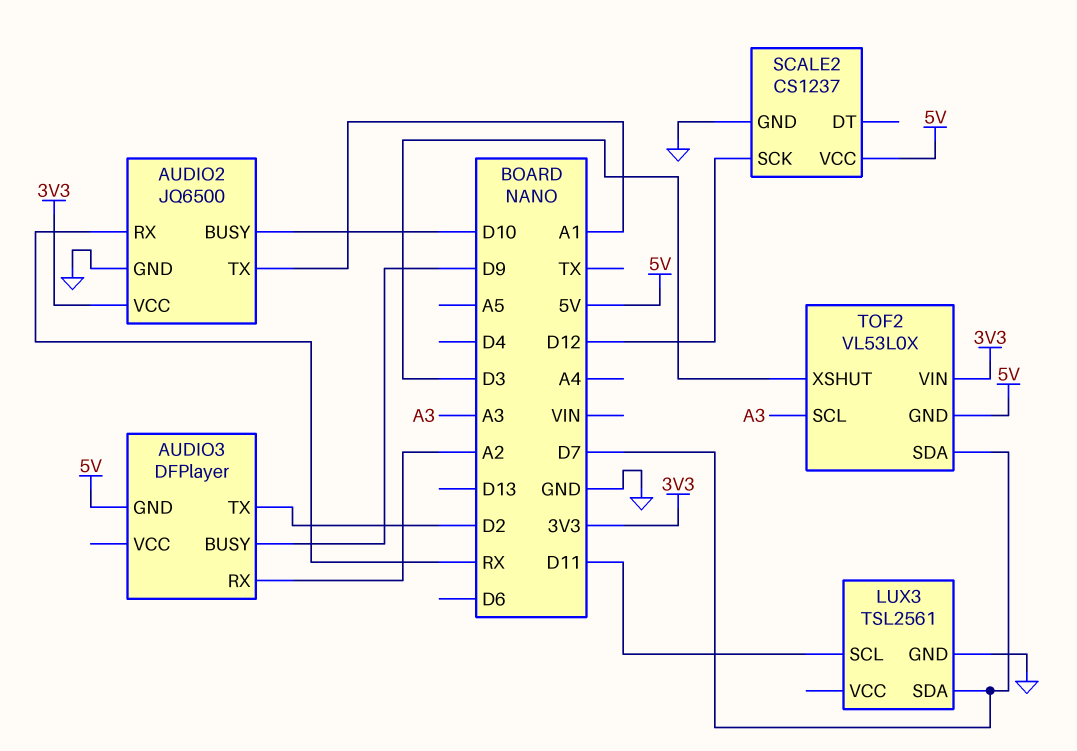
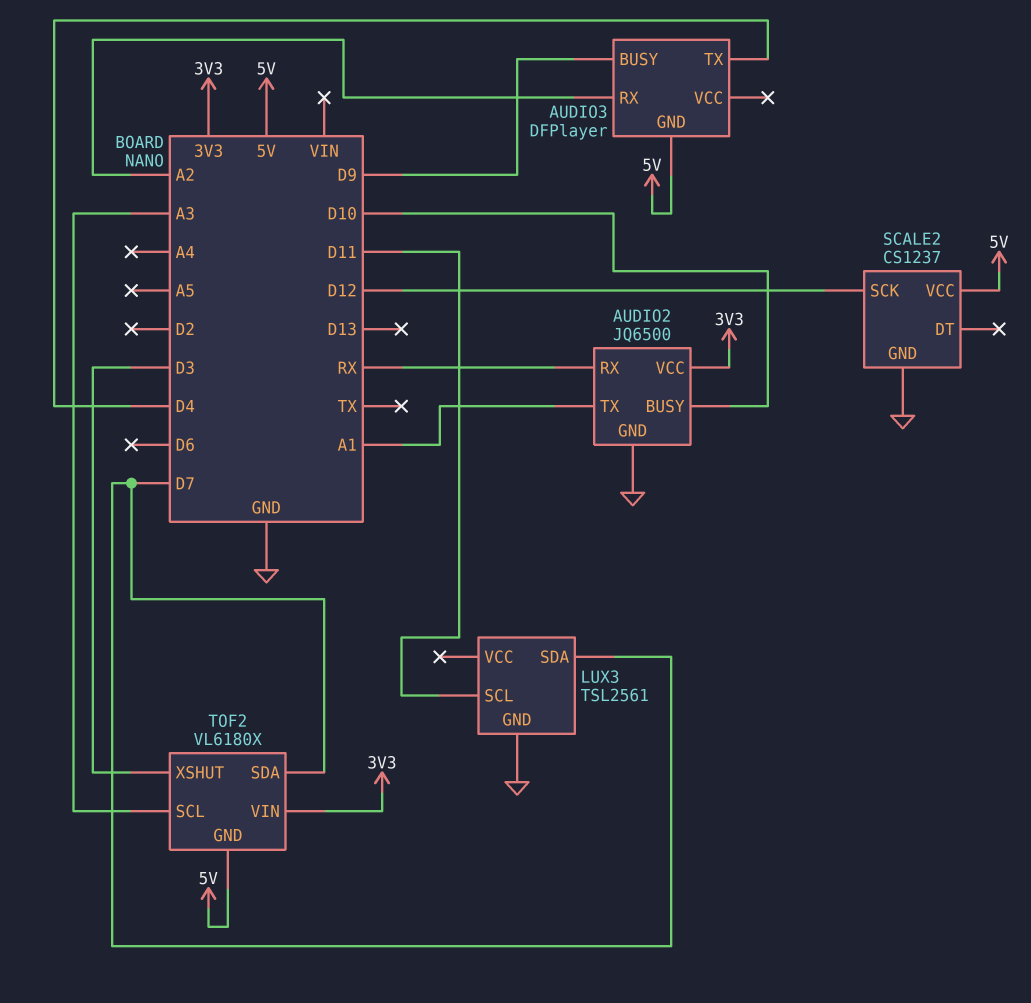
AUDIO3 pin TX: D2 -> D4
TOF2: VL53L0X -> VL6180X

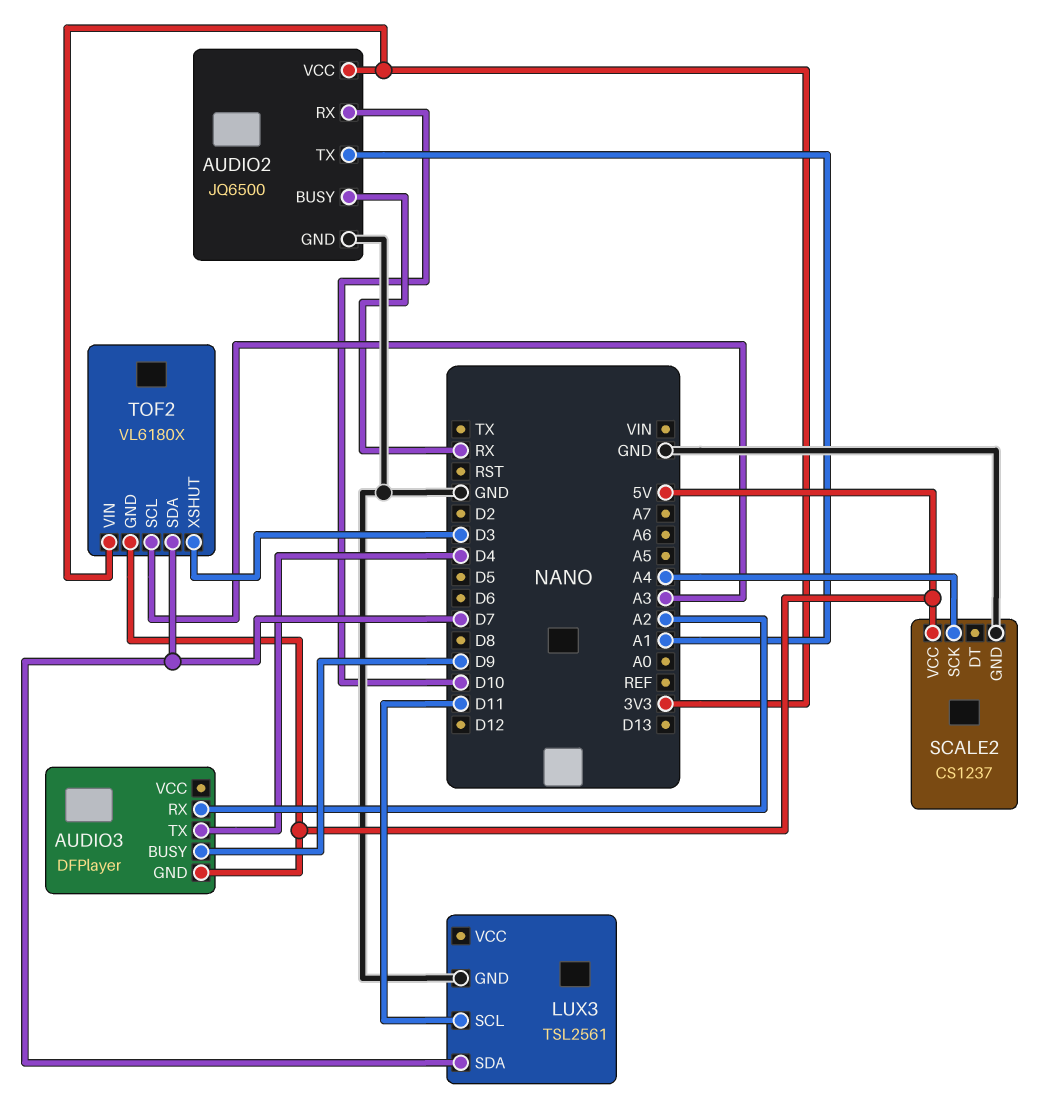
AUDIO2 pin BUSY: D10 -> RX
AUDIO2 pin RX: RX -> D10
SCALE2 pin SCK: D12 -> A4

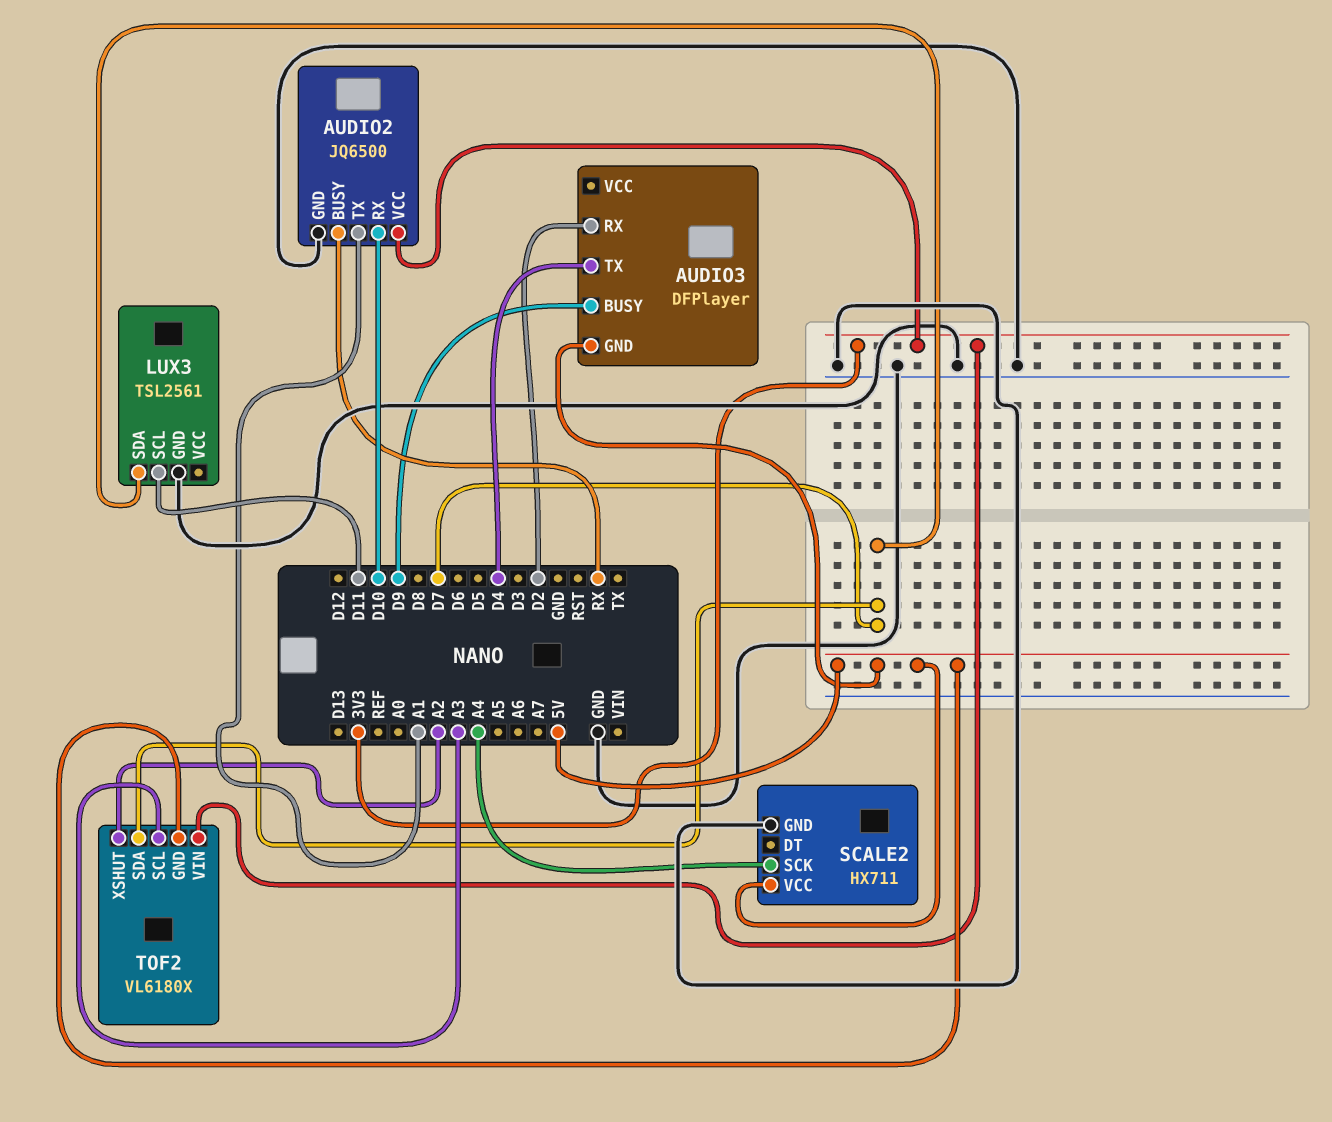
AUDIO3 pin RX: A2 -> D2
SCALE2: CS1237 -> HX711
TOF2 pin XSHUT: D3 -> A2

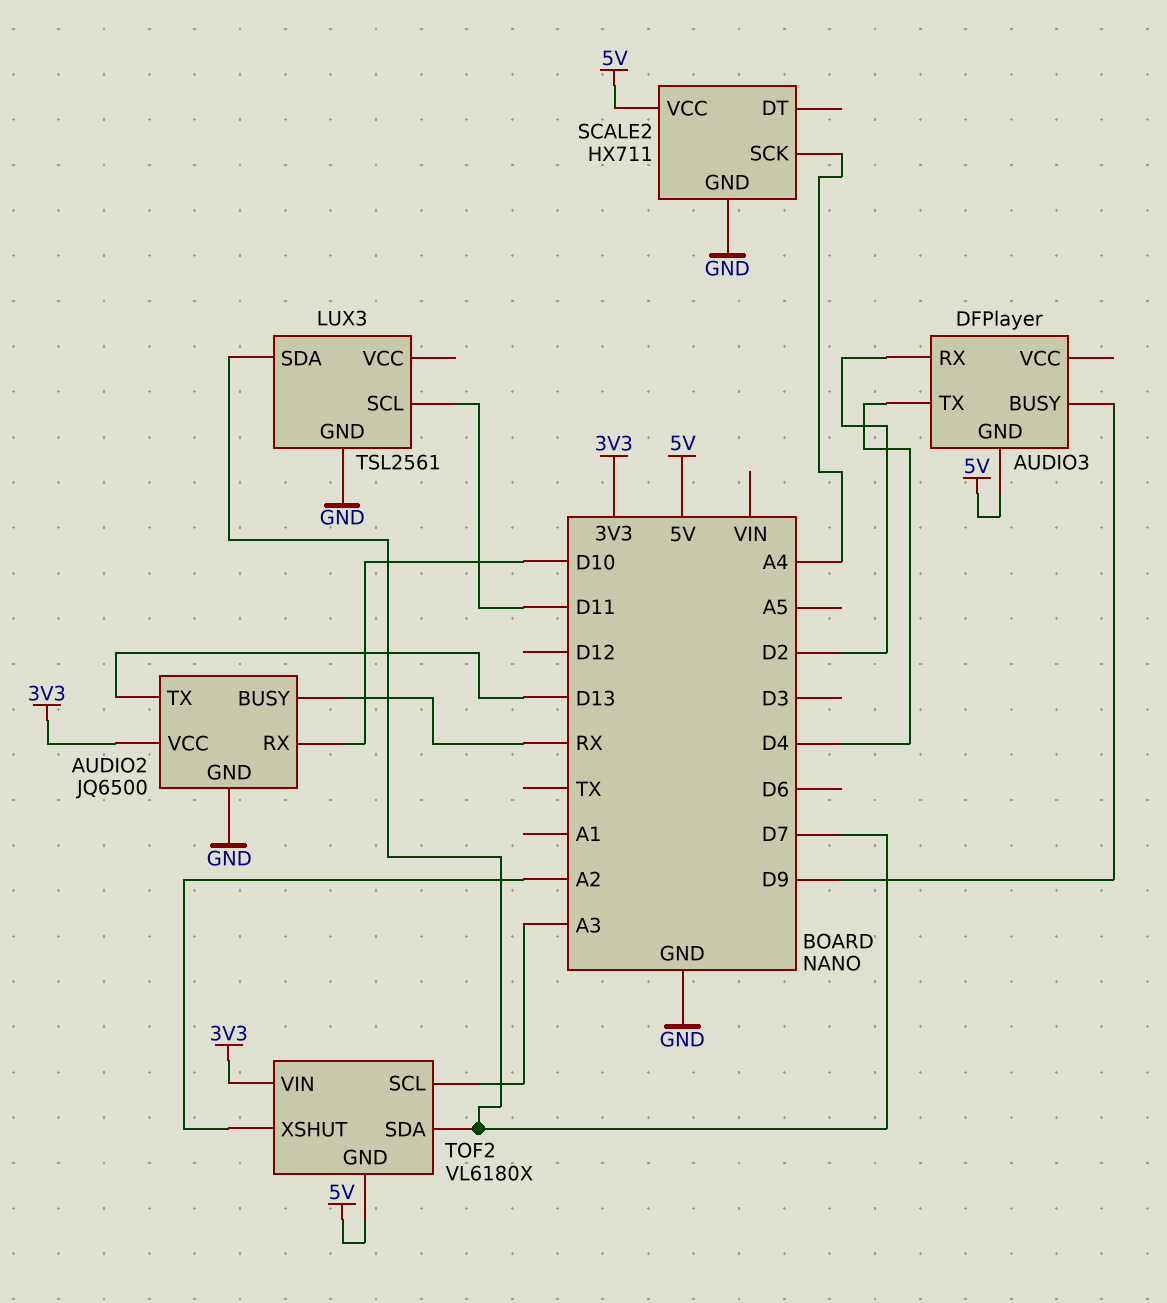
AUDIO2 pin TX: A1 -> D13

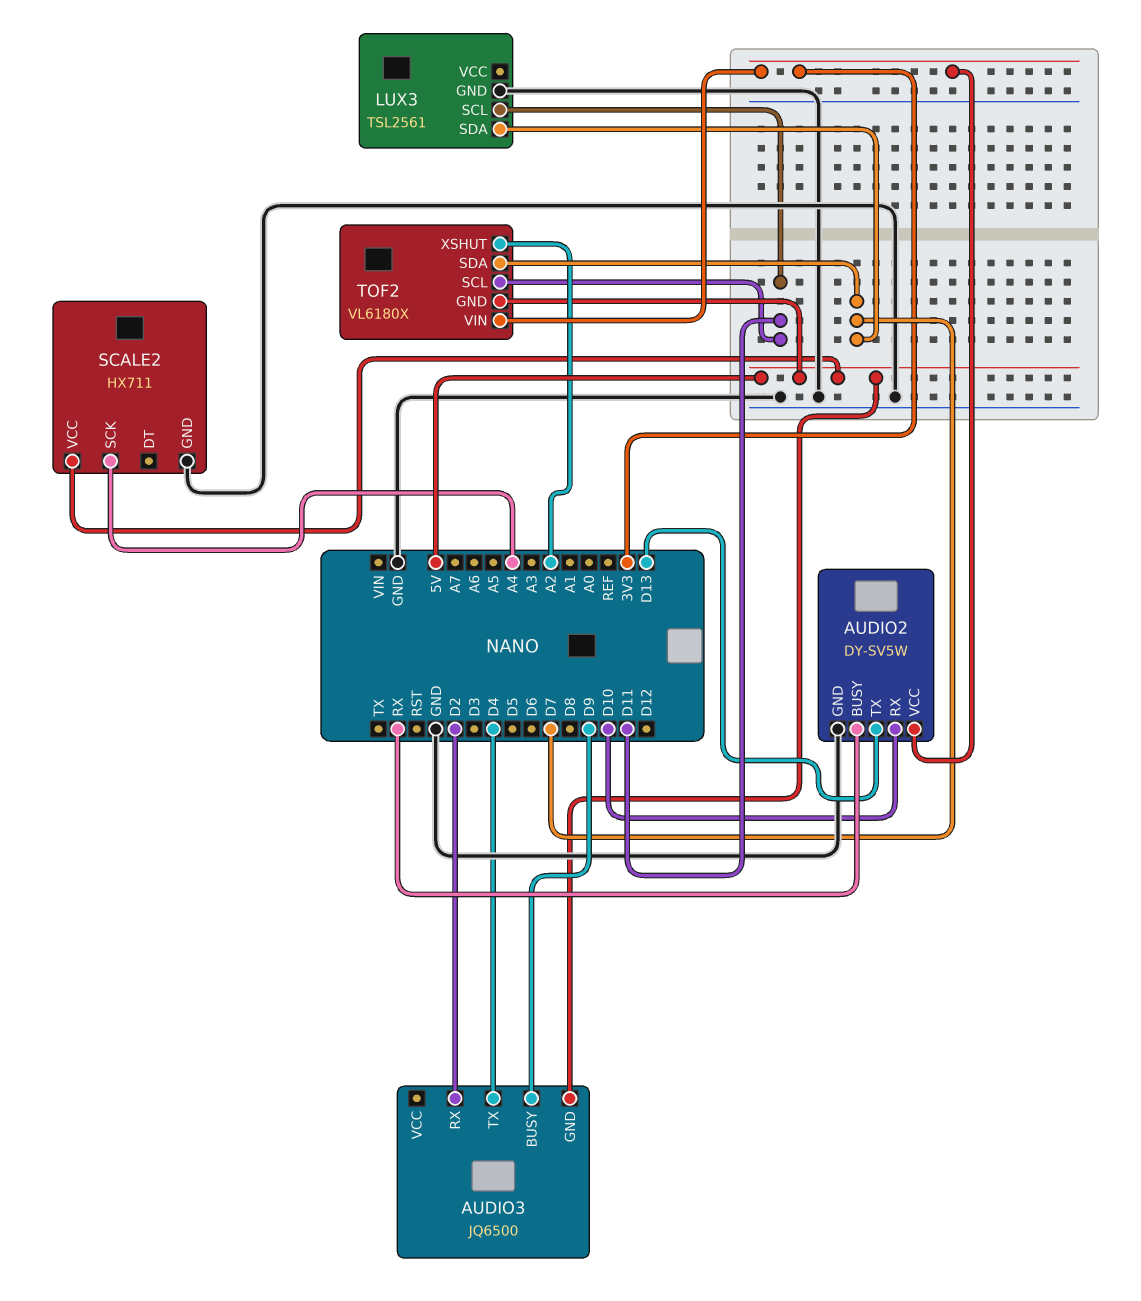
AUDIO2: JQ6500 -> DY-SV5W
AUDIO3: DFPlayer -> JQ6500
TOF2 pin SCL: A3 -> D11

